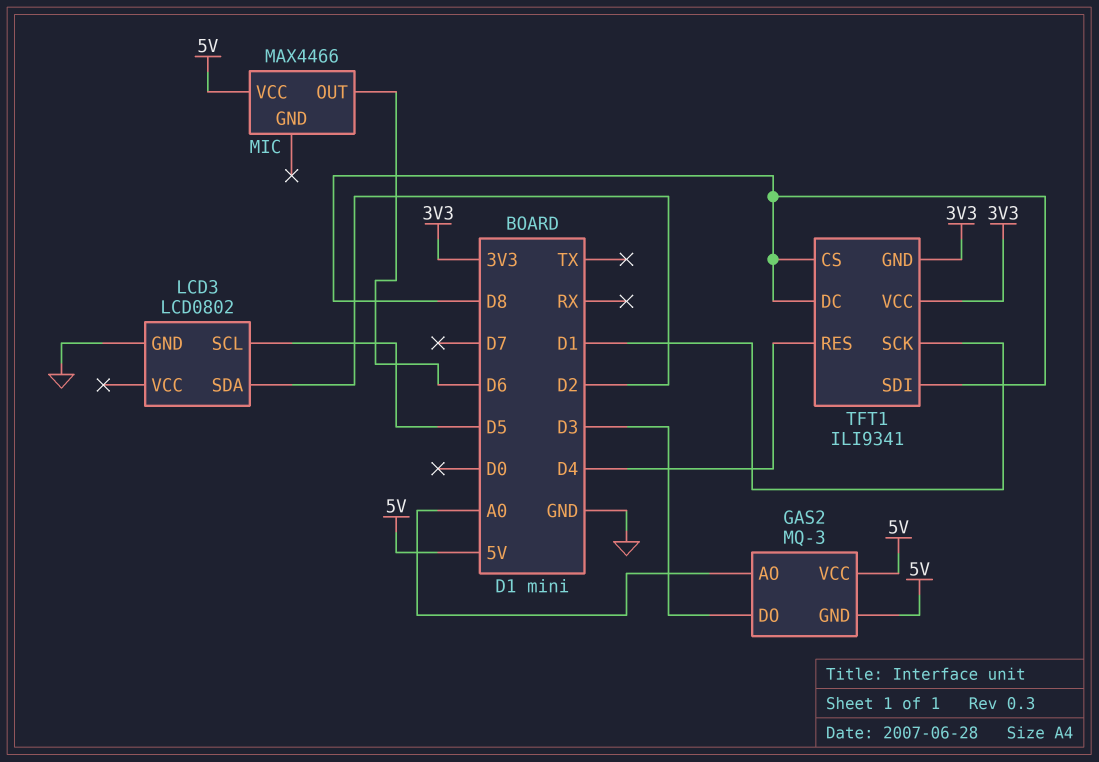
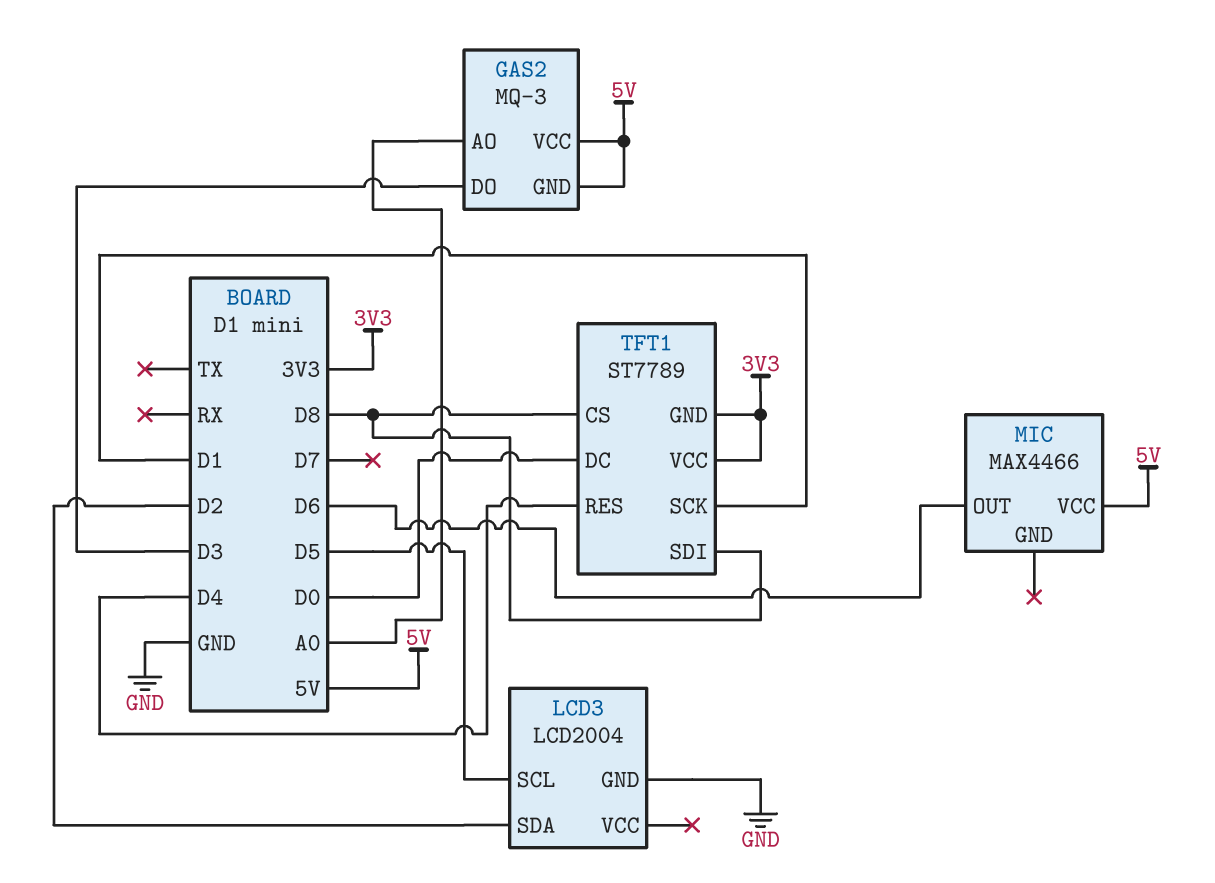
LCD3: LCD0802 -> LCD2004
TFT1: ILI9341 -> ST7789
TFT1 pin DC: D8 -> D0

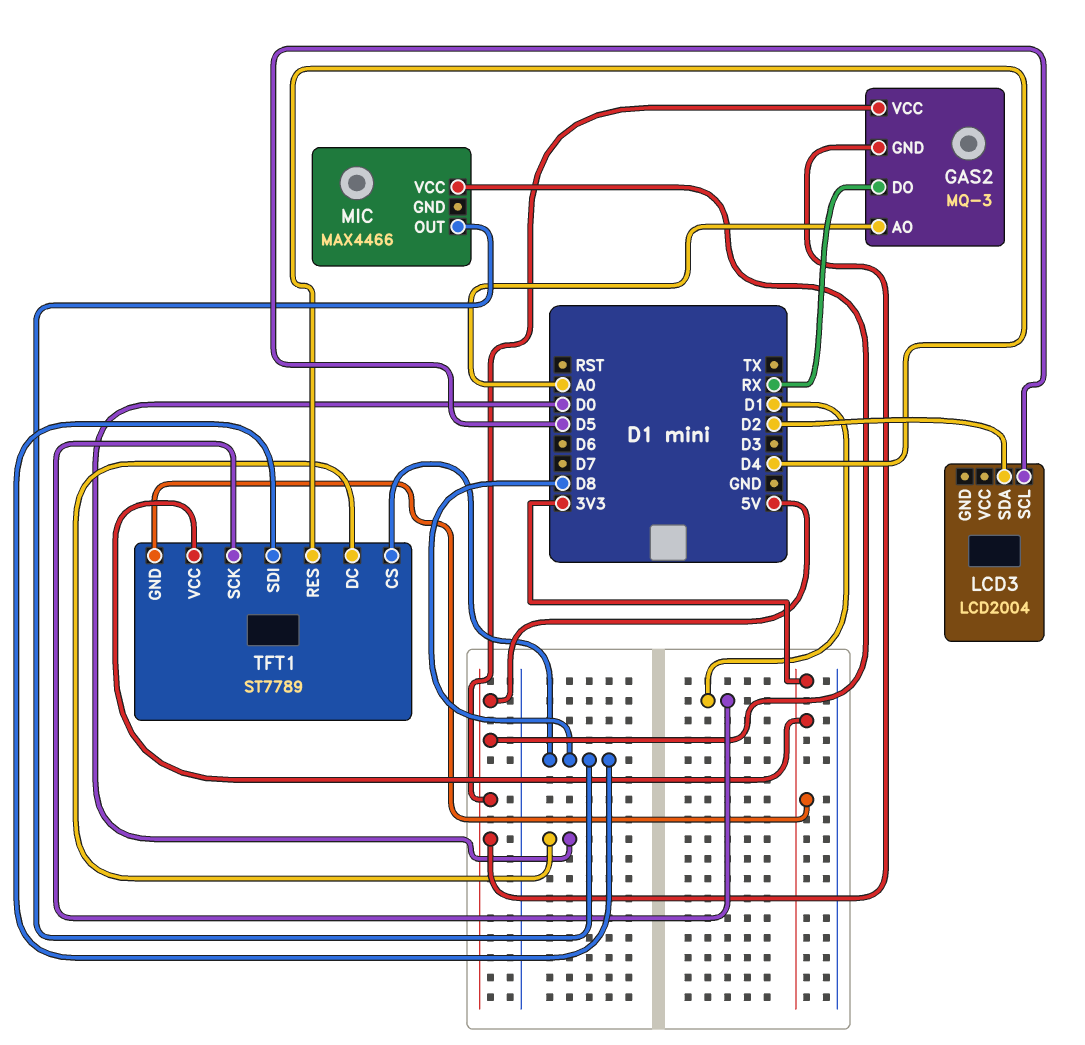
GAS2 pin DO: D3 -> RX
LCD3 pin GND: GND -> none
MIC pin OUT: D6 -> D8

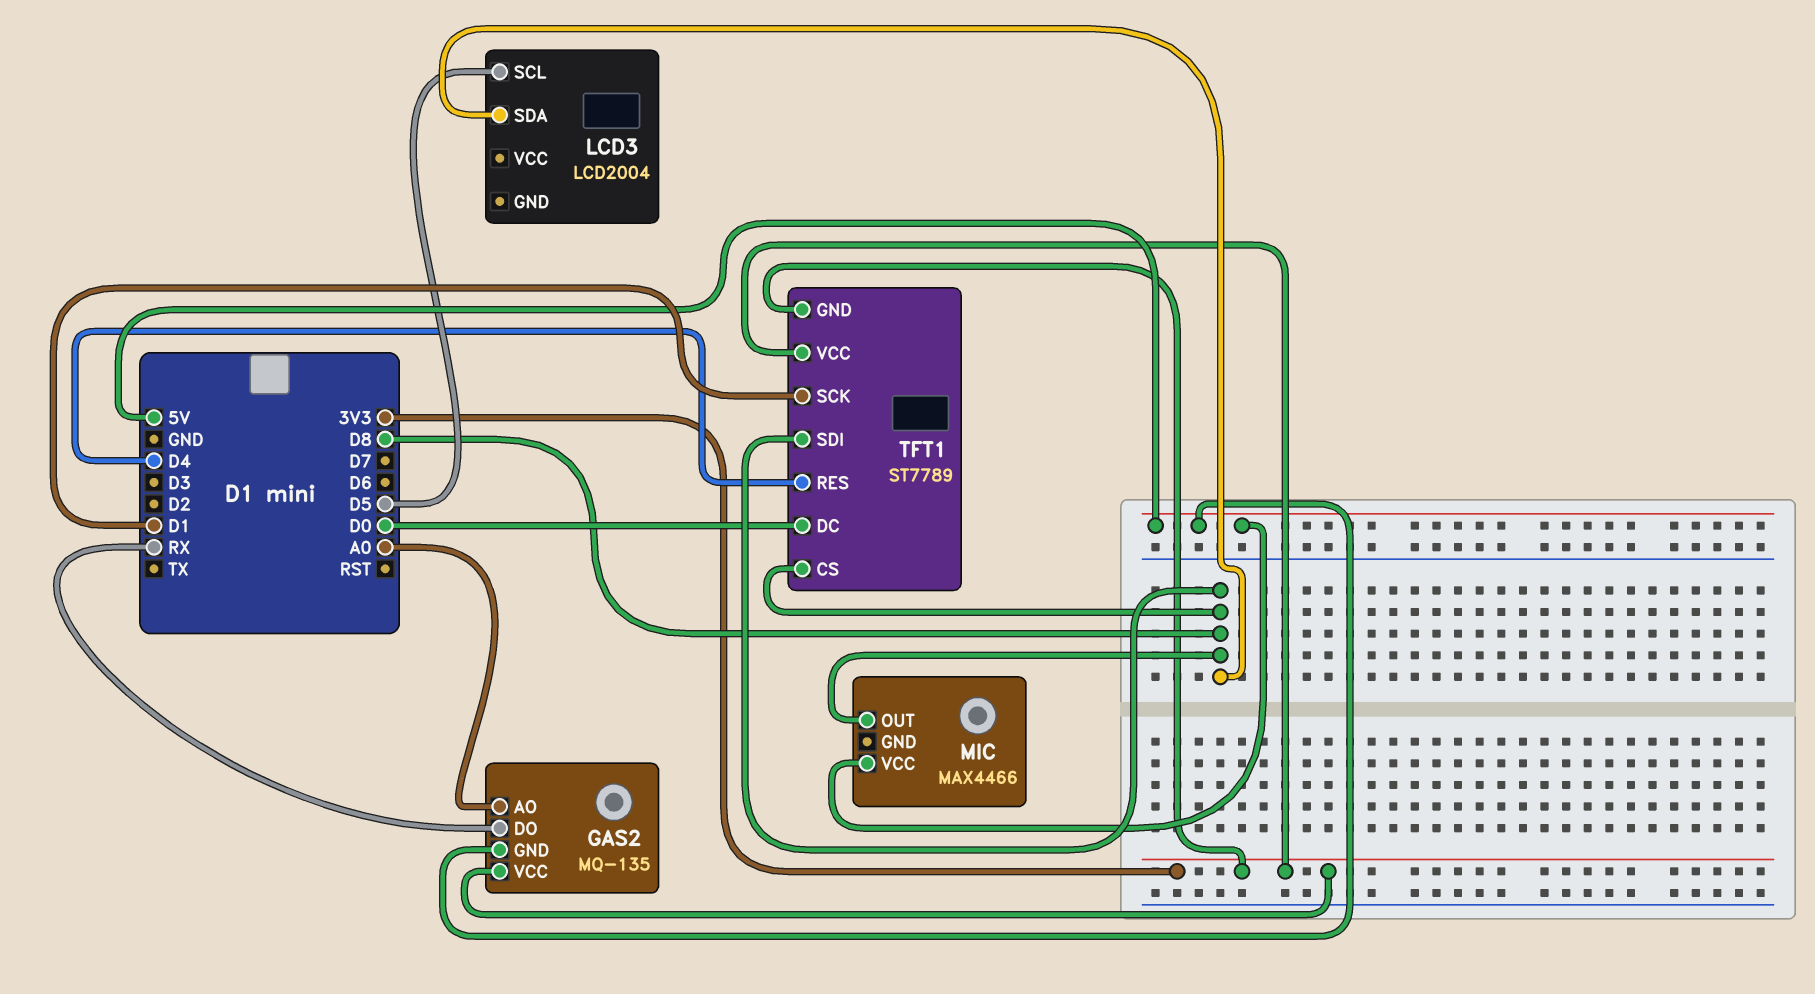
GAS2: MQ-3 -> MQ-135
GAS2 pin VCC: 5V -> 3V3
LCD3 pin SDA: D2 -> D8

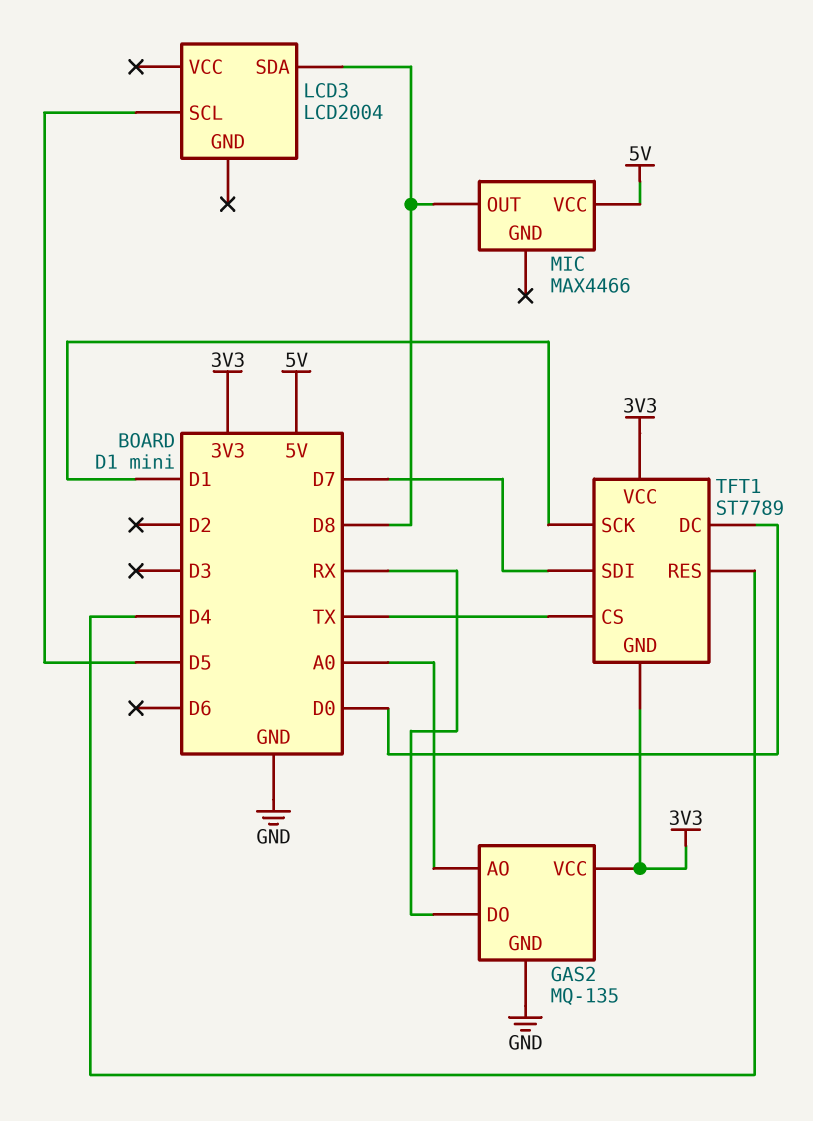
GAS2 pin GND: 5V -> GND
TFT1 pin CS: D8 -> TX
TFT1 pin SDI: D8 -> D7

